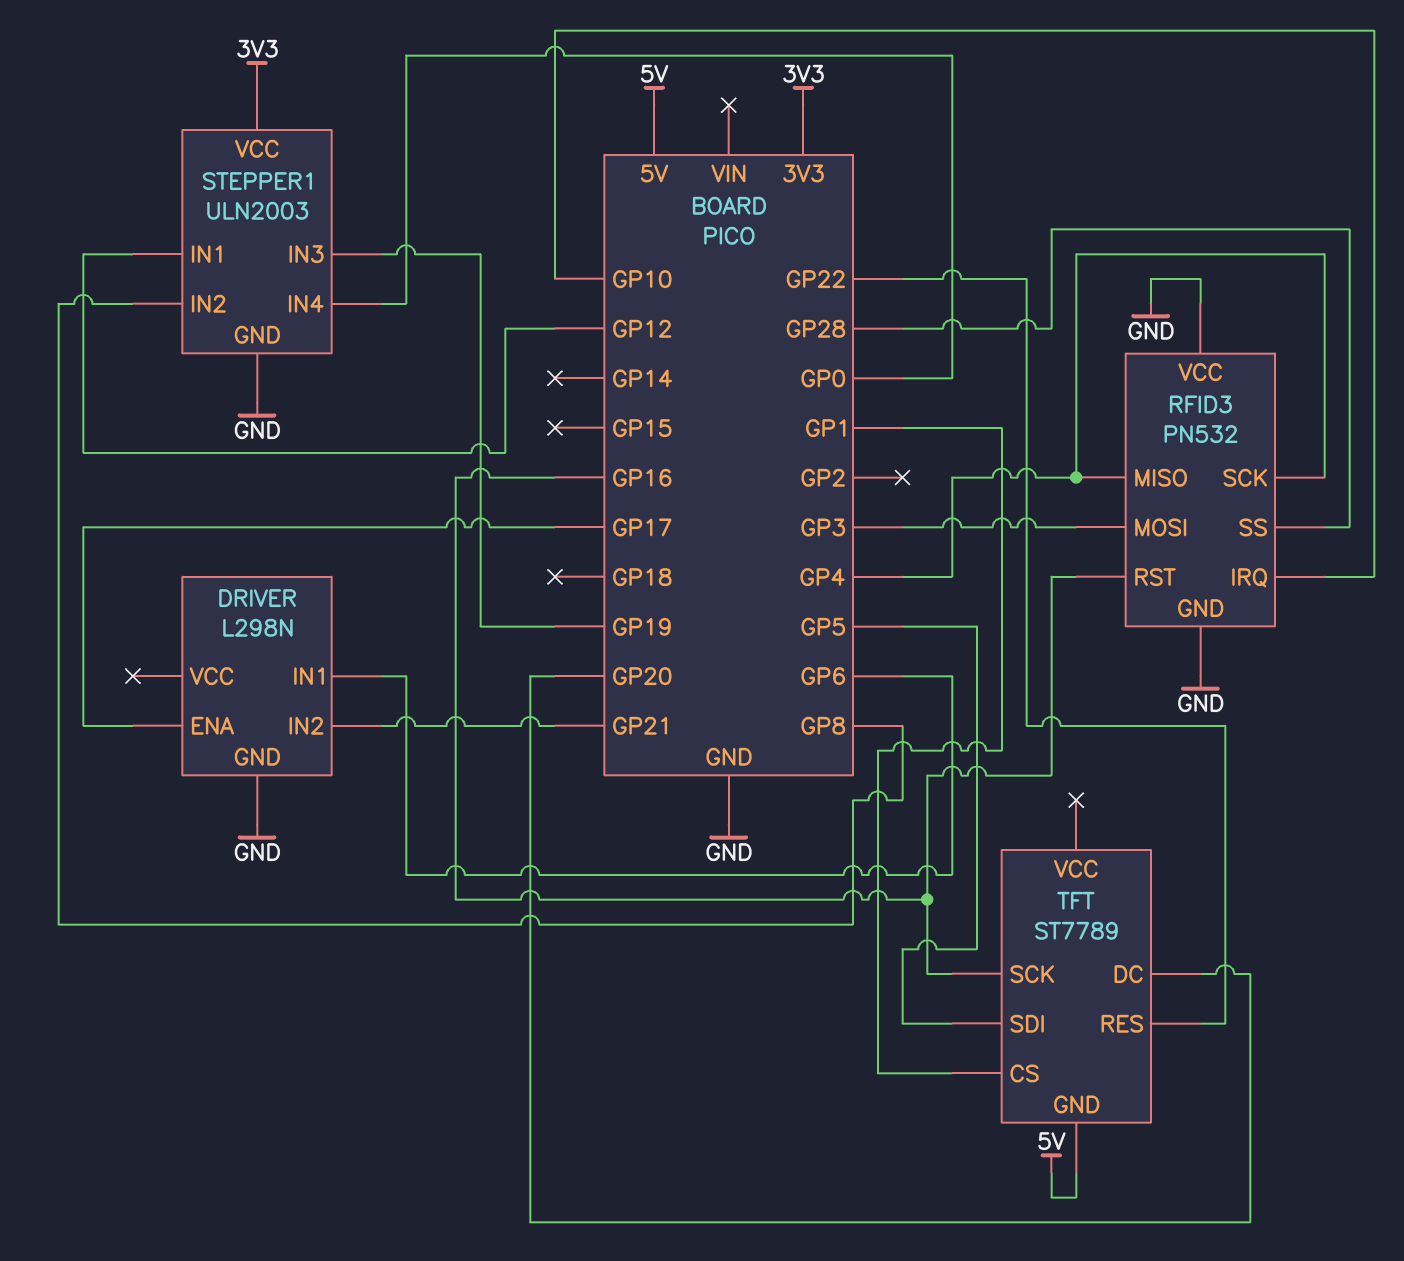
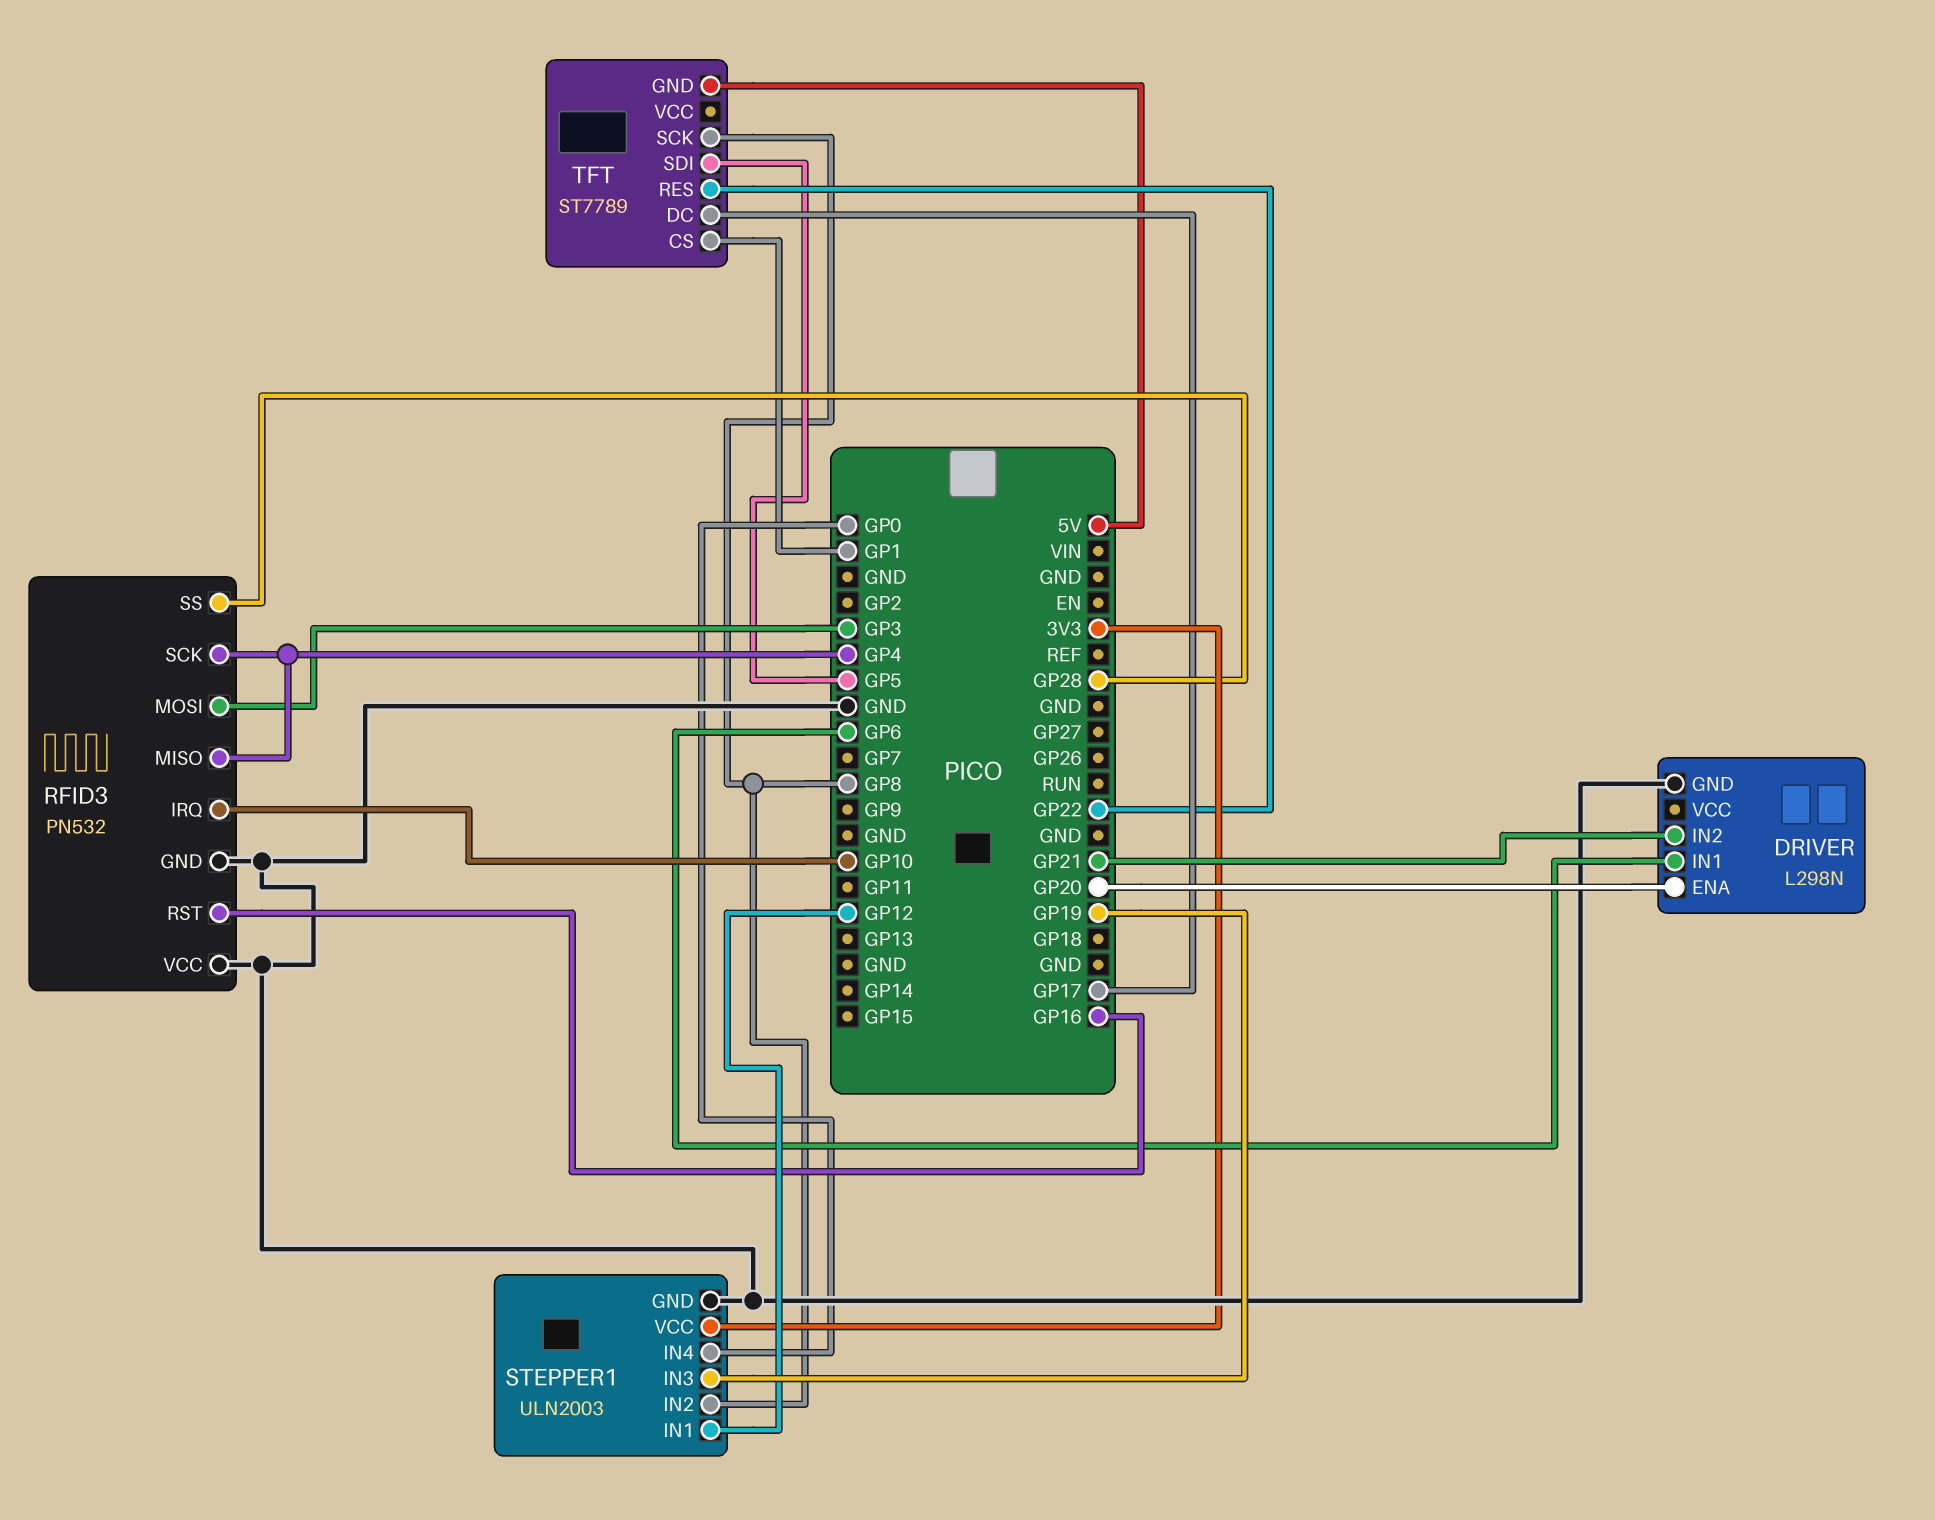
DRIVER pin ENA: GP17 -> GP20
TFT pin DC: GP20 -> GP17
TFT pin SCK: GP16 -> GP8

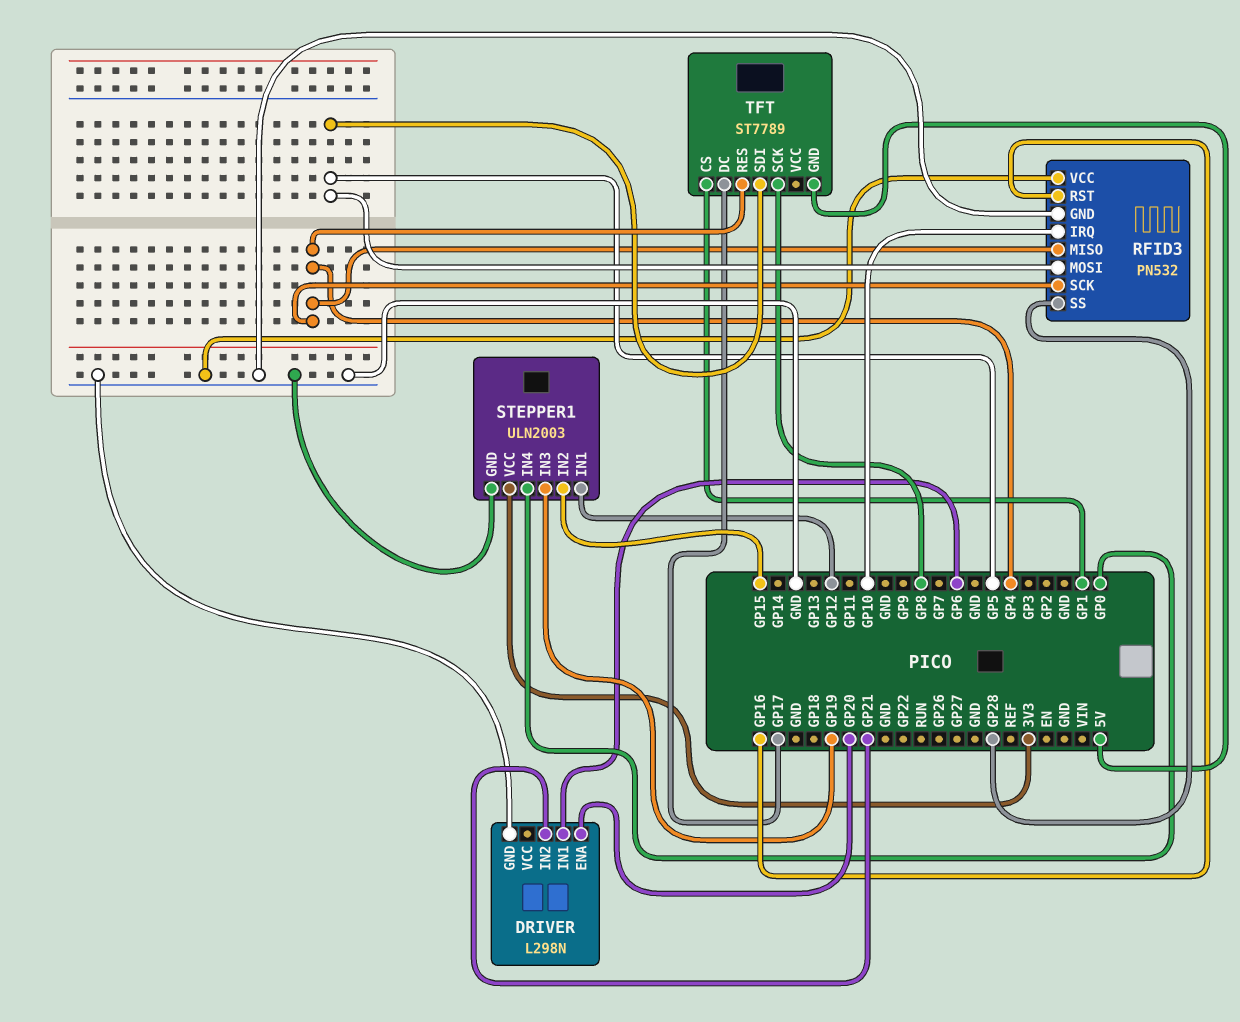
RFID3 pin MOSI: GP3 -> GP5
STEPPER1 pin IN2: GP8 -> GP15
TFT pin RES: GP22 -> GP4

